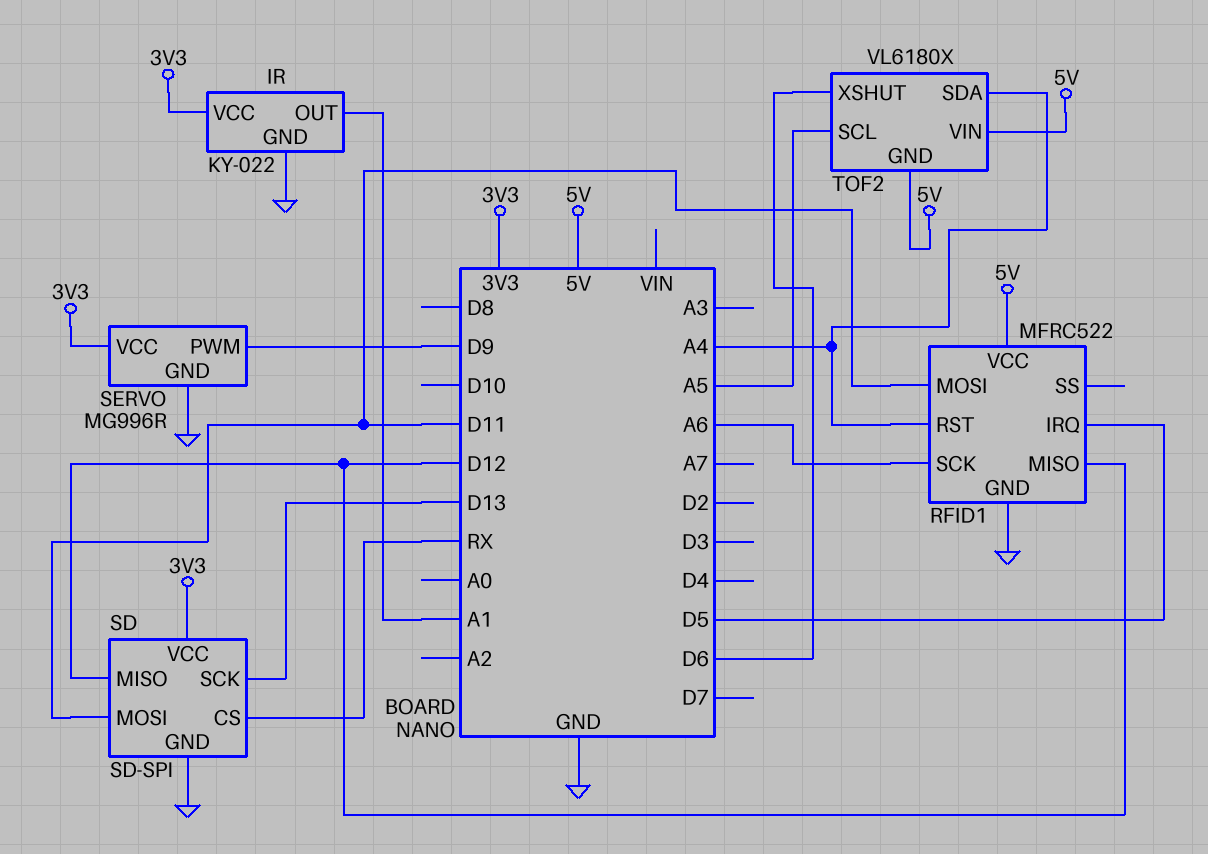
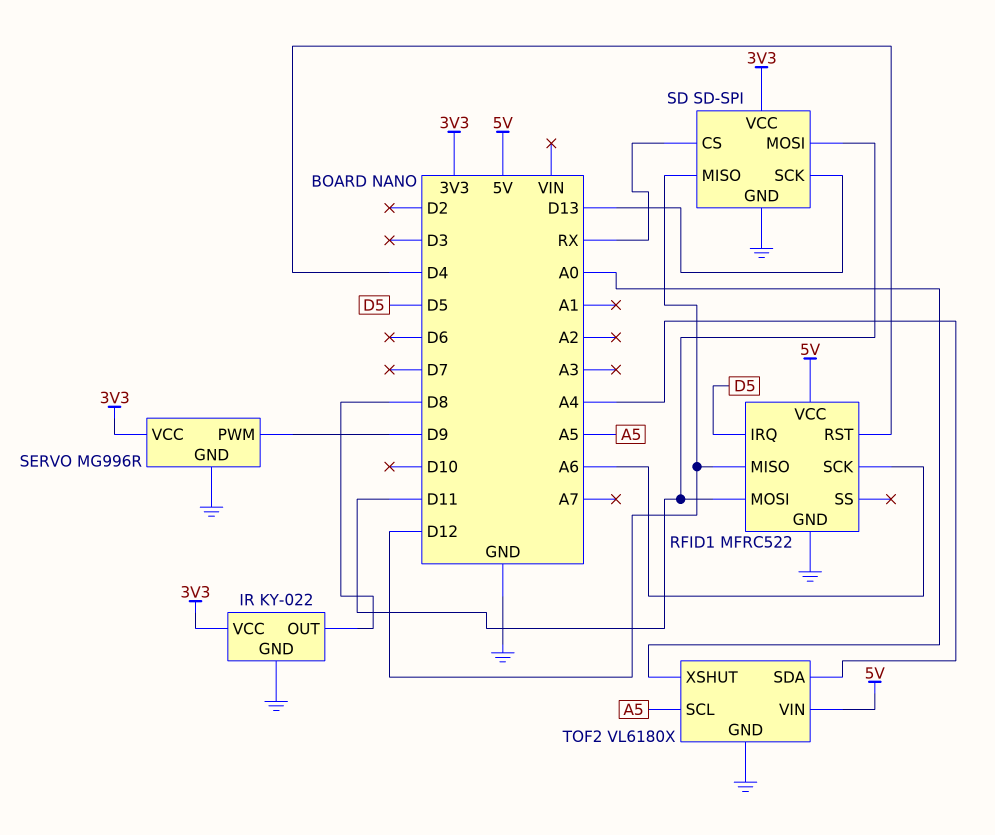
IR pin OUT: A1 -> D8
RFID1 pin RST: A4 -> D4
TOF2 pin GND: 5V -> GND
TOF2 pin XSHUT: D6 -> A0

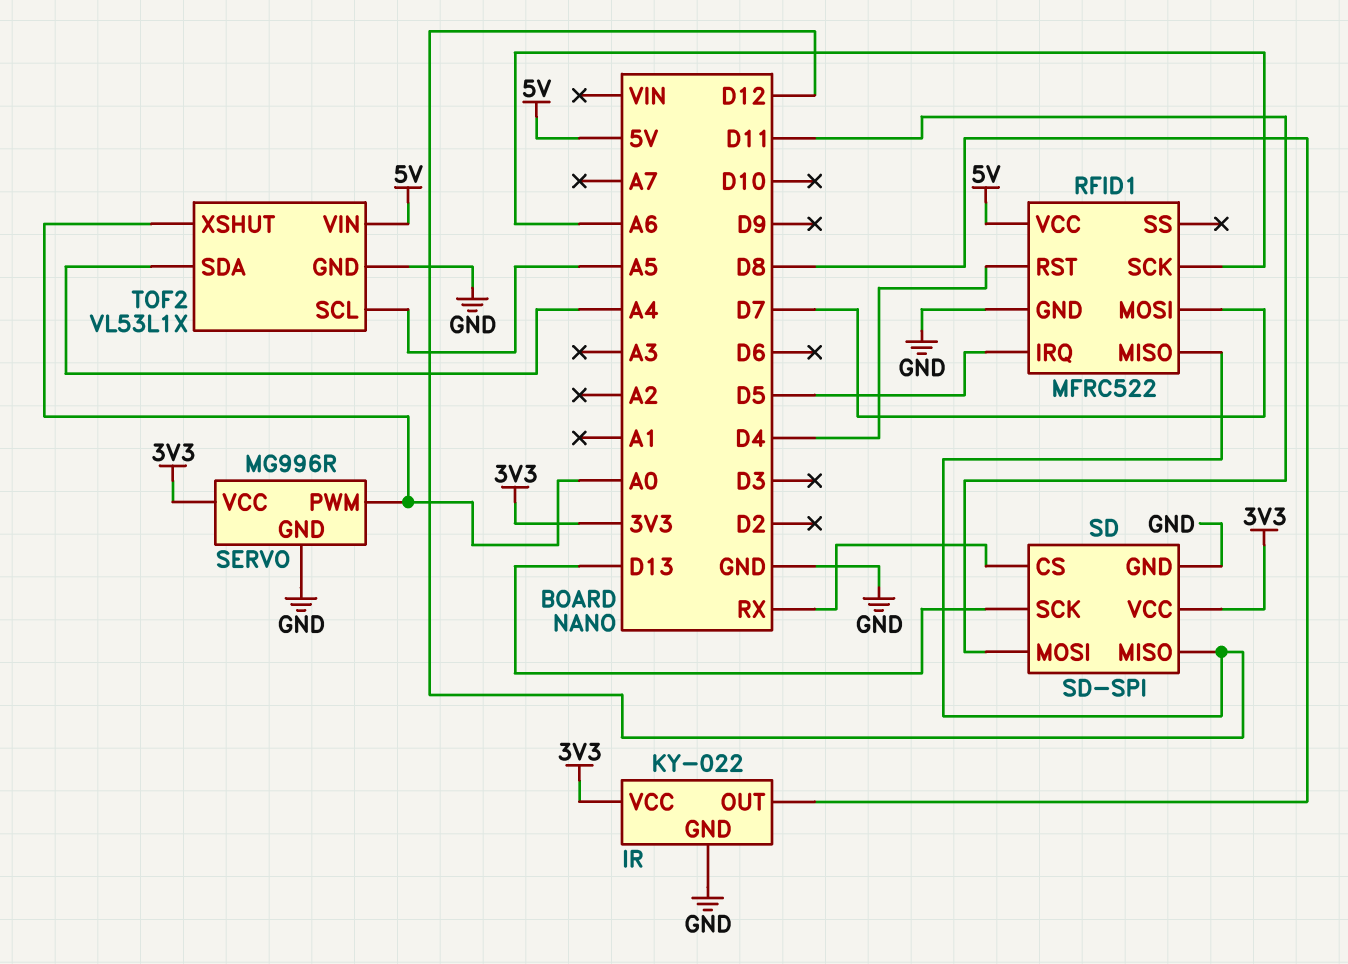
RFID1 pin MOSI: D11 -> D7
SERVO pin PWM: D9 -> A0
TOF2: VL6180X -> VL53L1X

